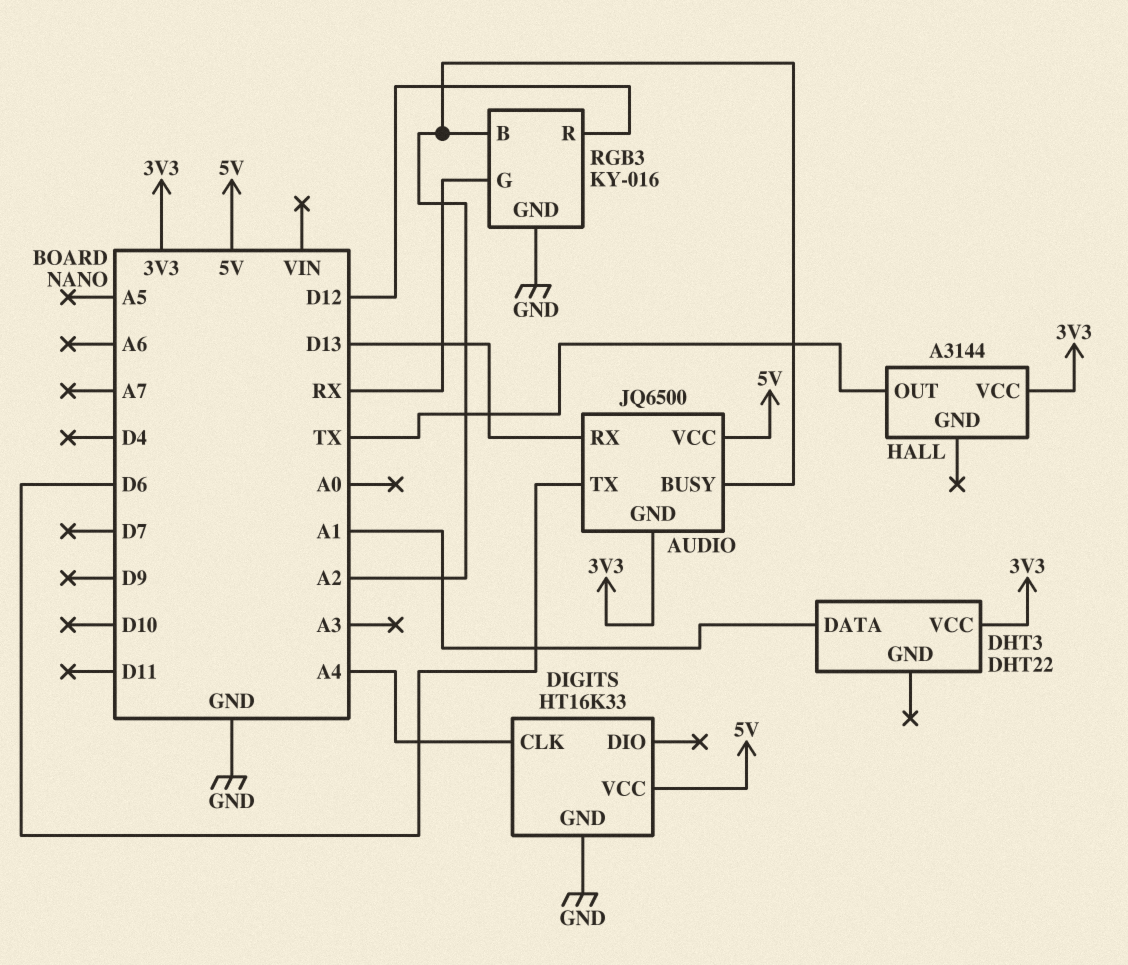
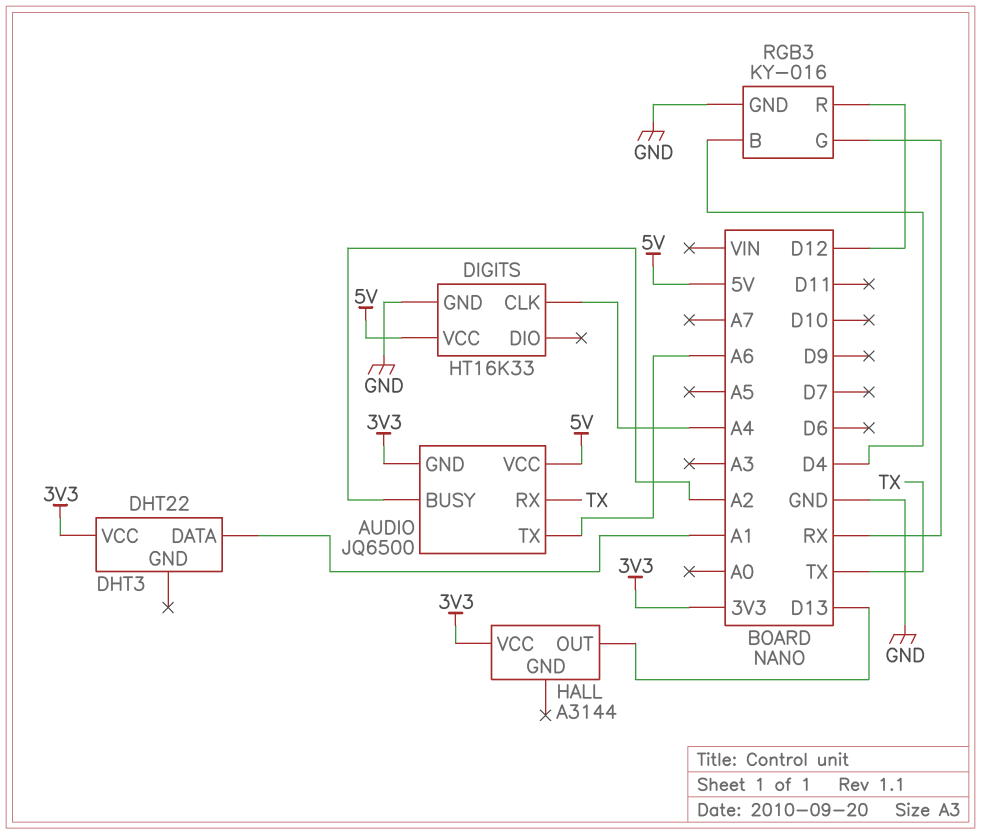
AUDIO pin RX: D13 -> TX
AUDIO pin TX: D6 -> A6
HALL pin OUT: TX -> D13
RGB3 pin B: A2 -> D4

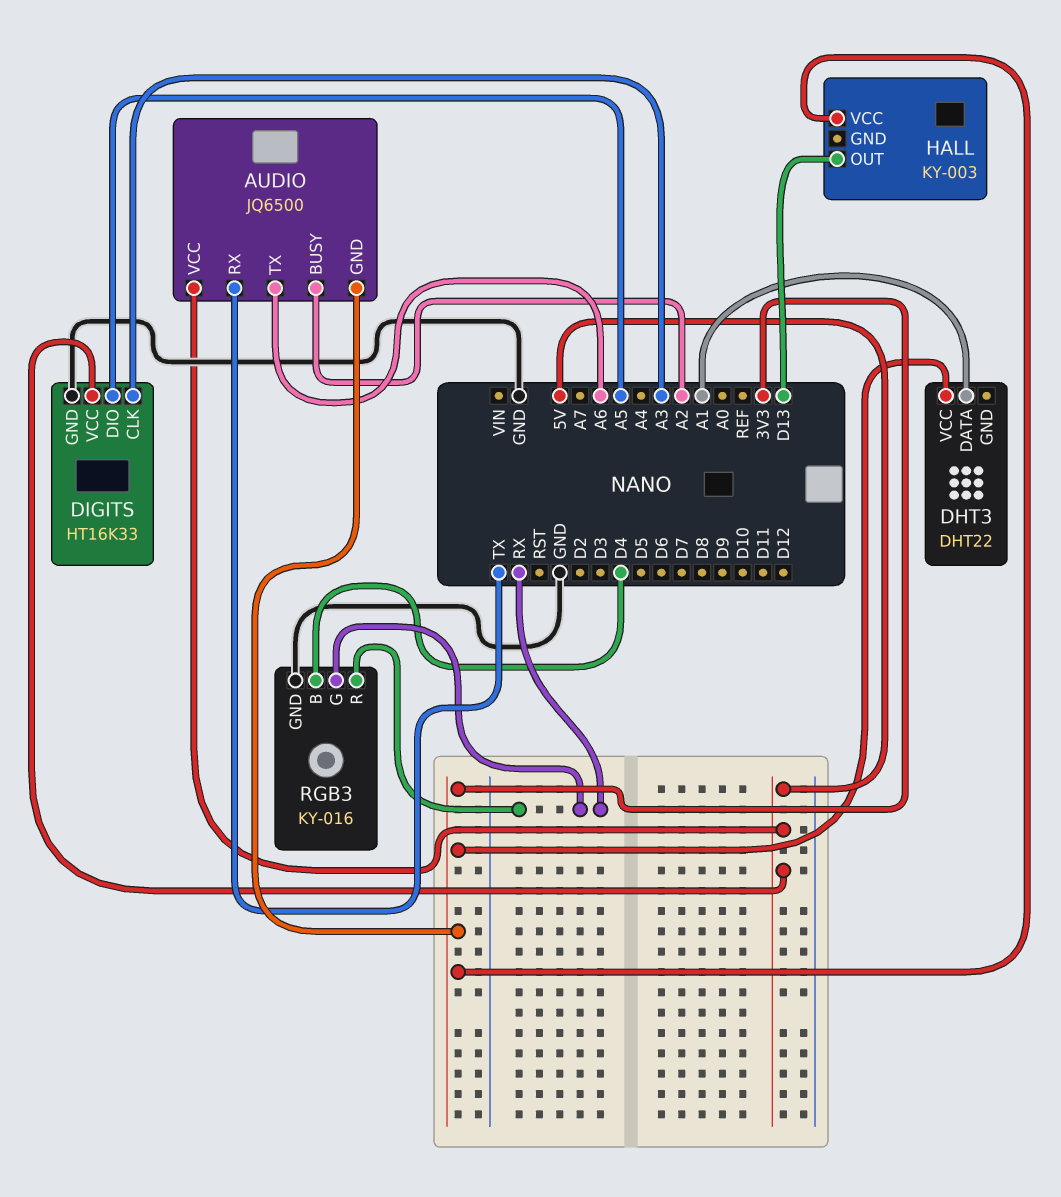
DIGITS pin CLK: A4 -> A3
DIGITS pin DIO: none -> A5
HALL: A3144 -> KY-003
RGB3 pin R: D12 -> RX

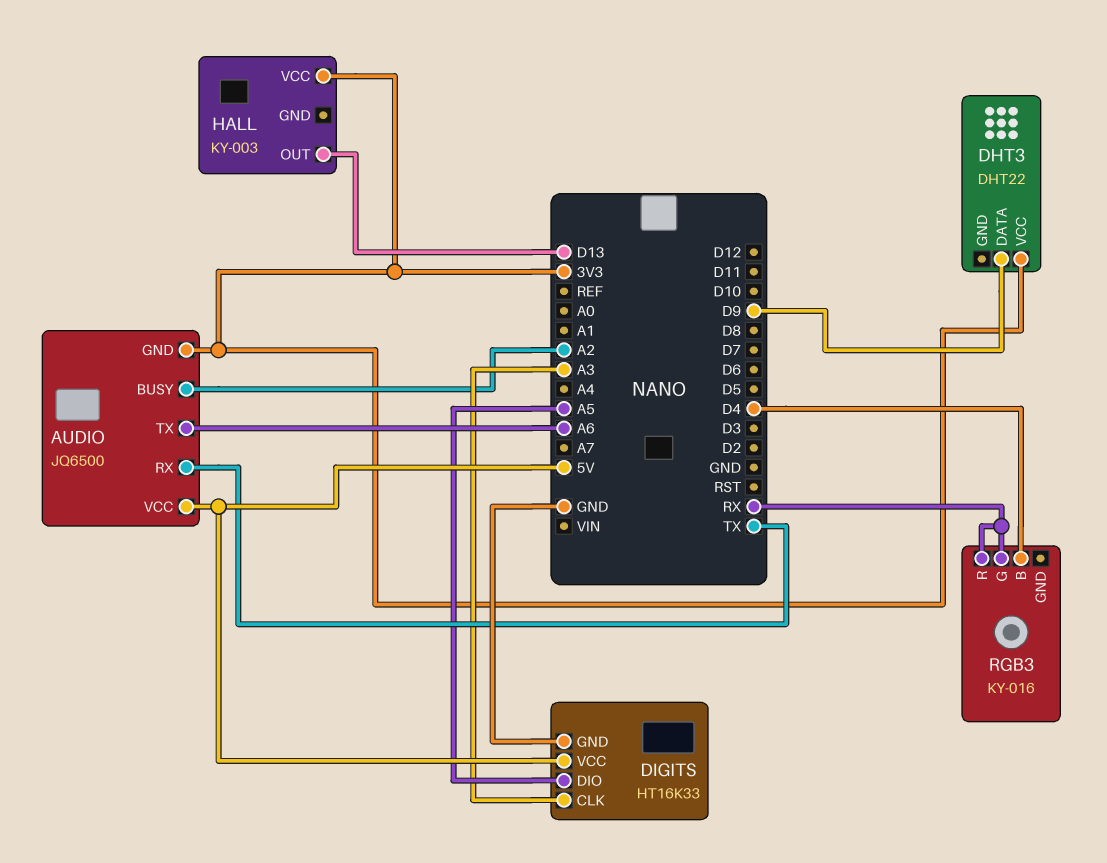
DHT3 pin DATA: A1 -> D9
RGB3 pin GND: GND -> none

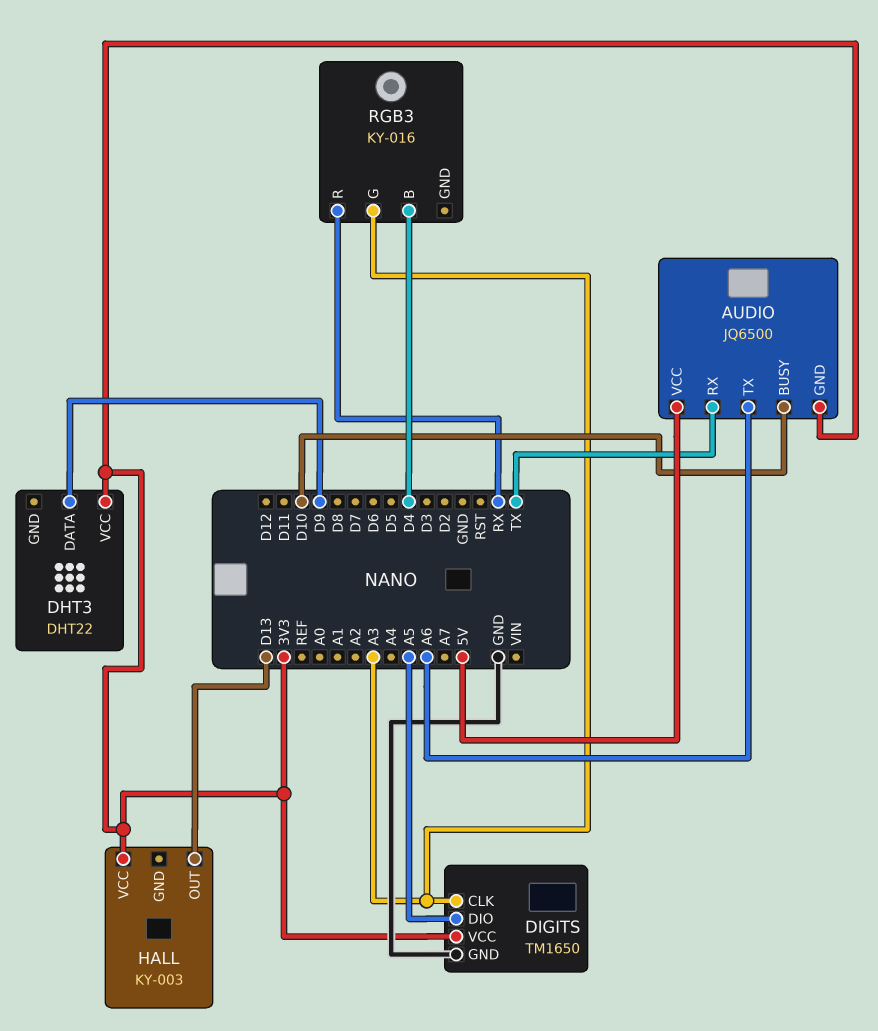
AUDIO pin BUSY: A2 -> D10
DIGITS: HT16K33 -> TM1650
DIGITS pin VCC: 5V -> 3V3
RGB3 pin G: RX -> A3

